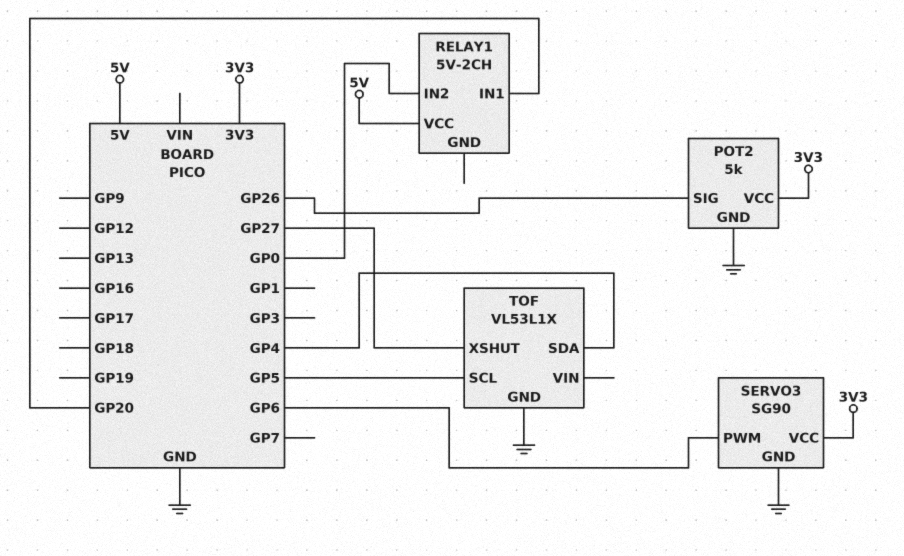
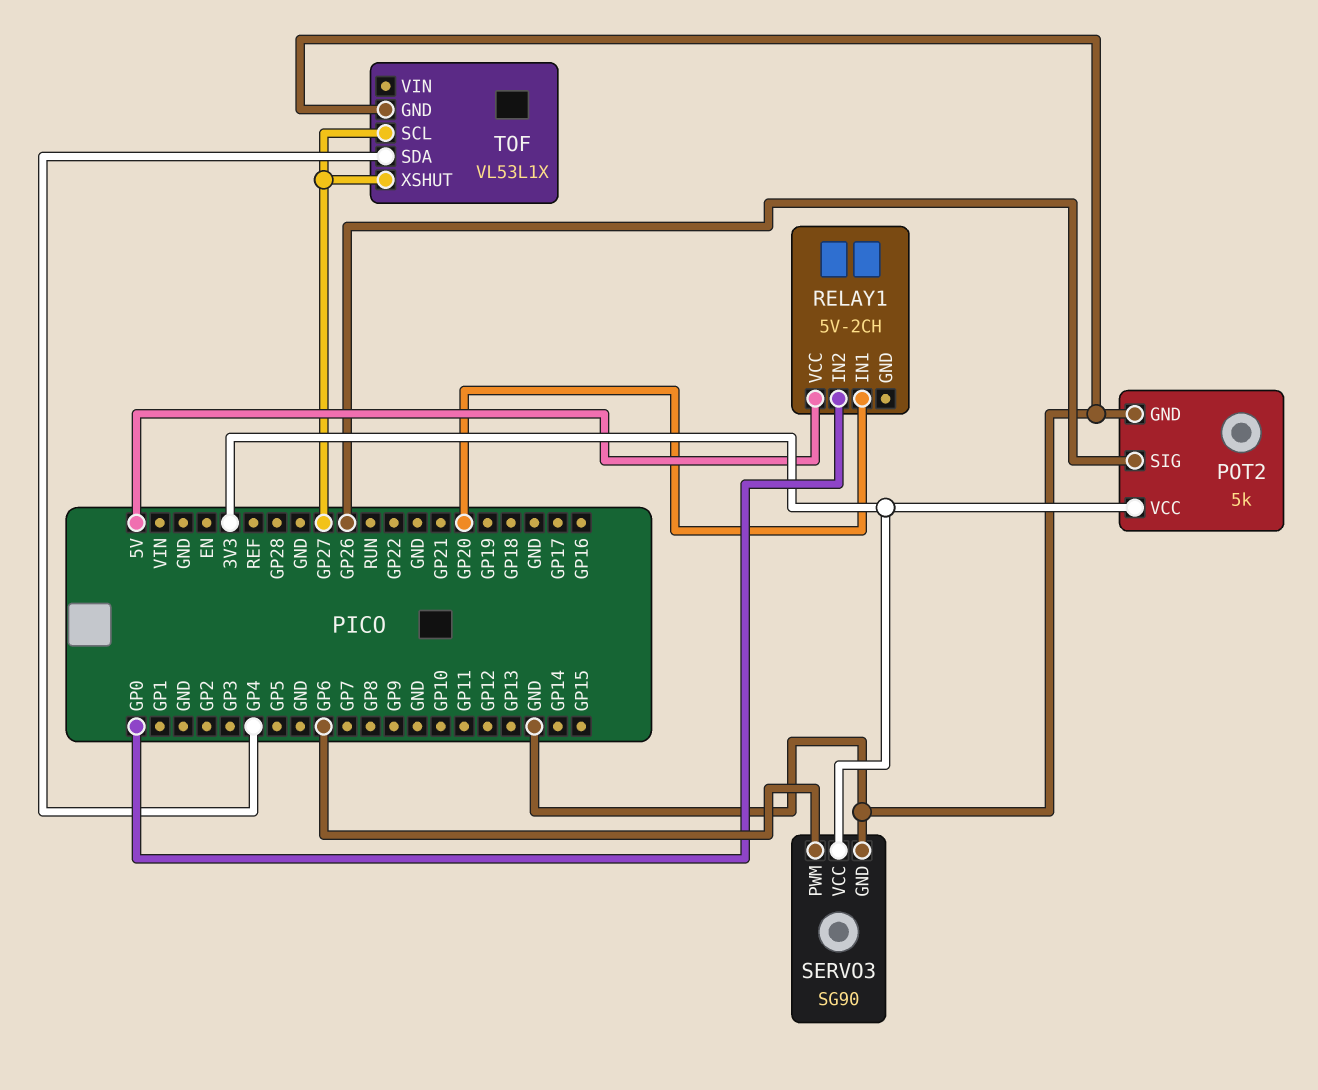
TOF pin SCL: GP5 -> GP27

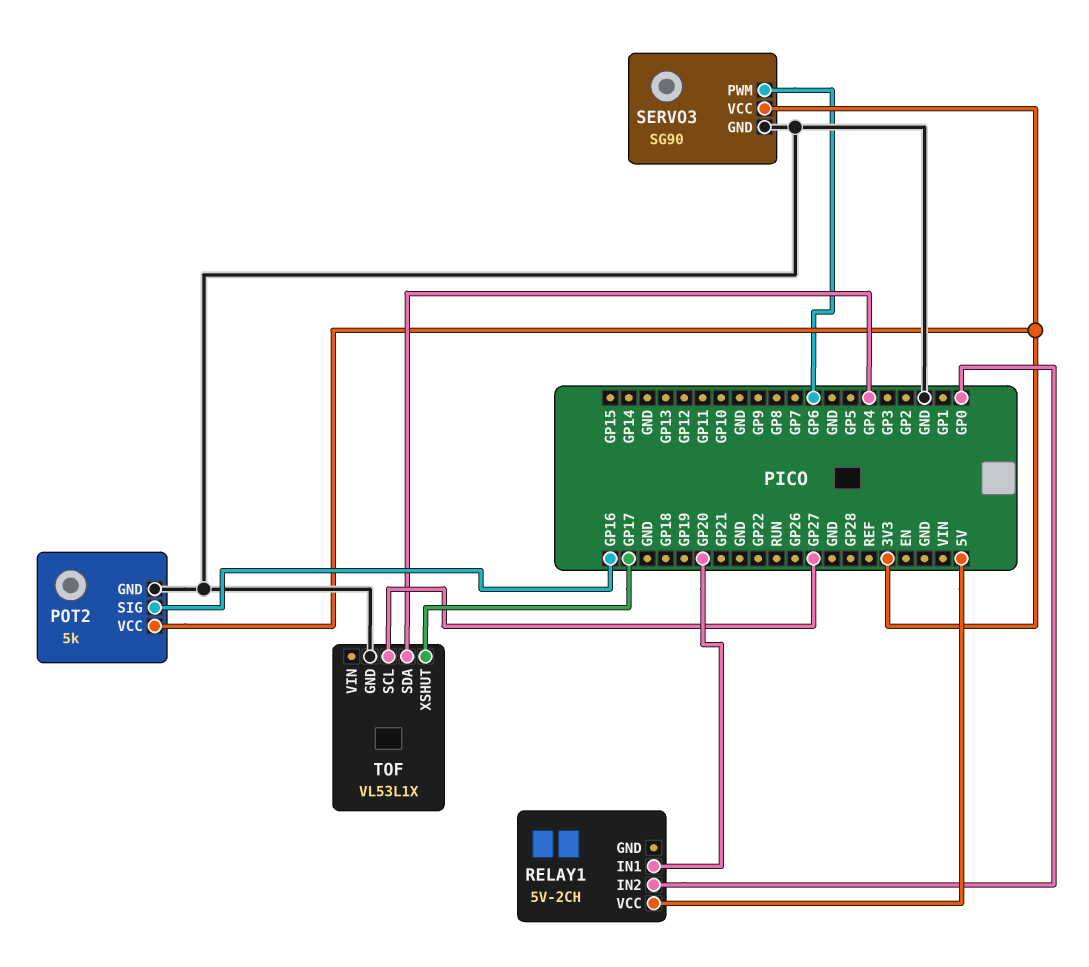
POT2 pin SIG: GP26 -> GP16
TOF pin XSHUT: GP27 -> GP17

